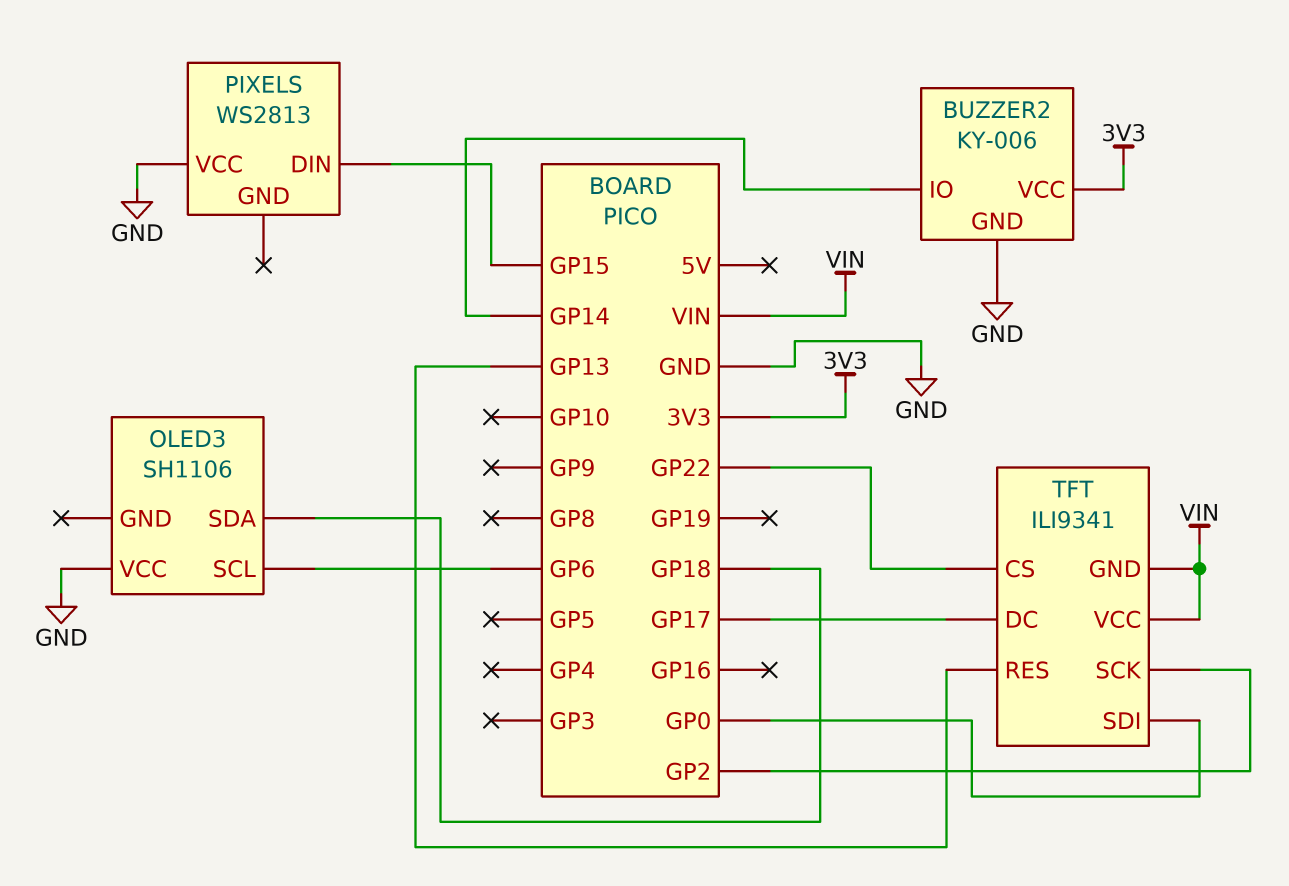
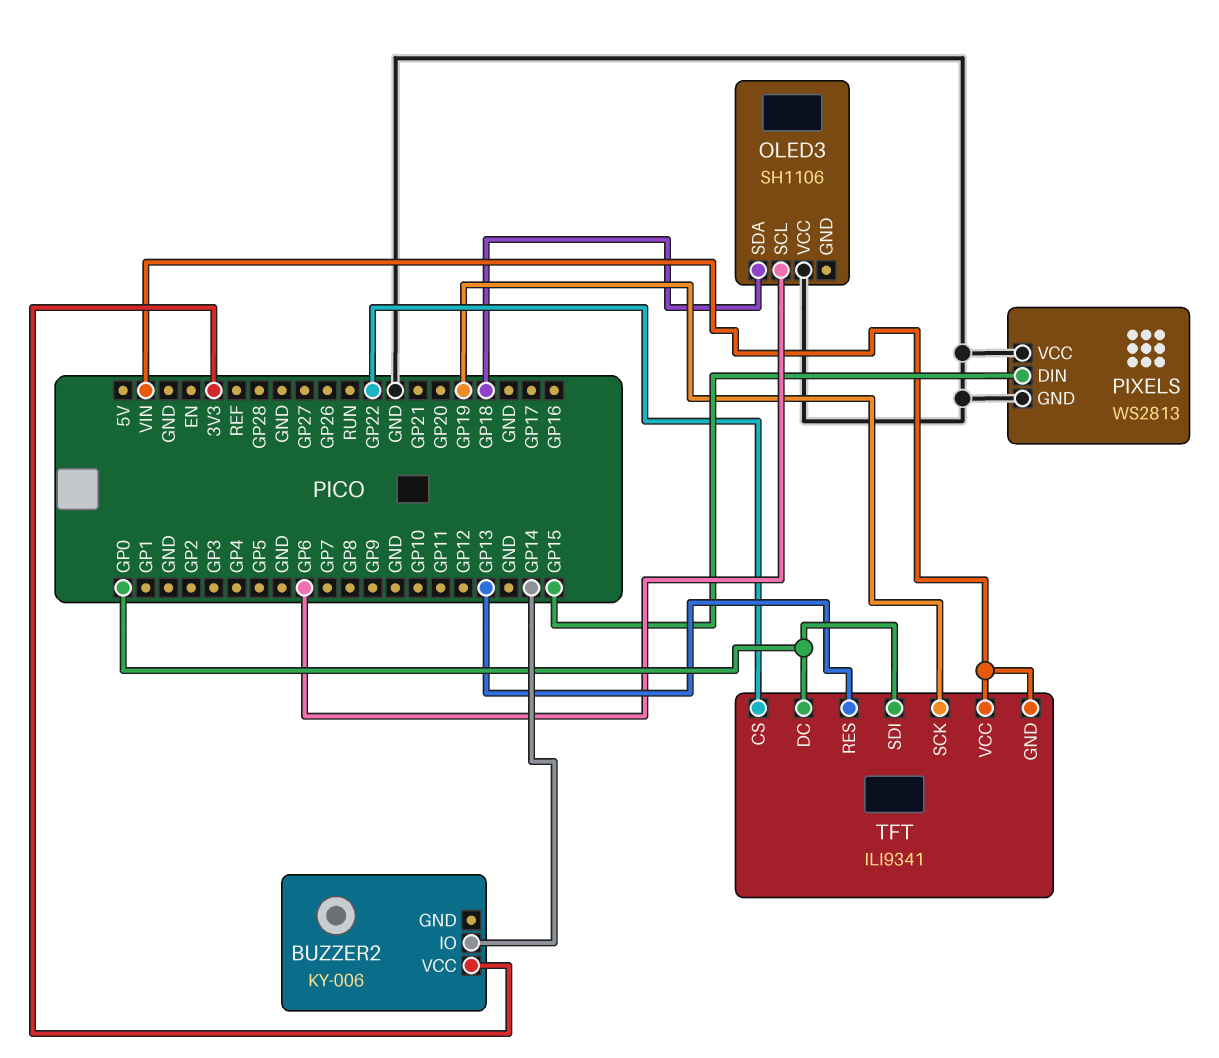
BUZZER2 pin GND: GND -> none
PIXELS pin GND: none -> GND
TFT pin DC: GP17 -> GP0
TFT pin SCK: GP2 -> GP19

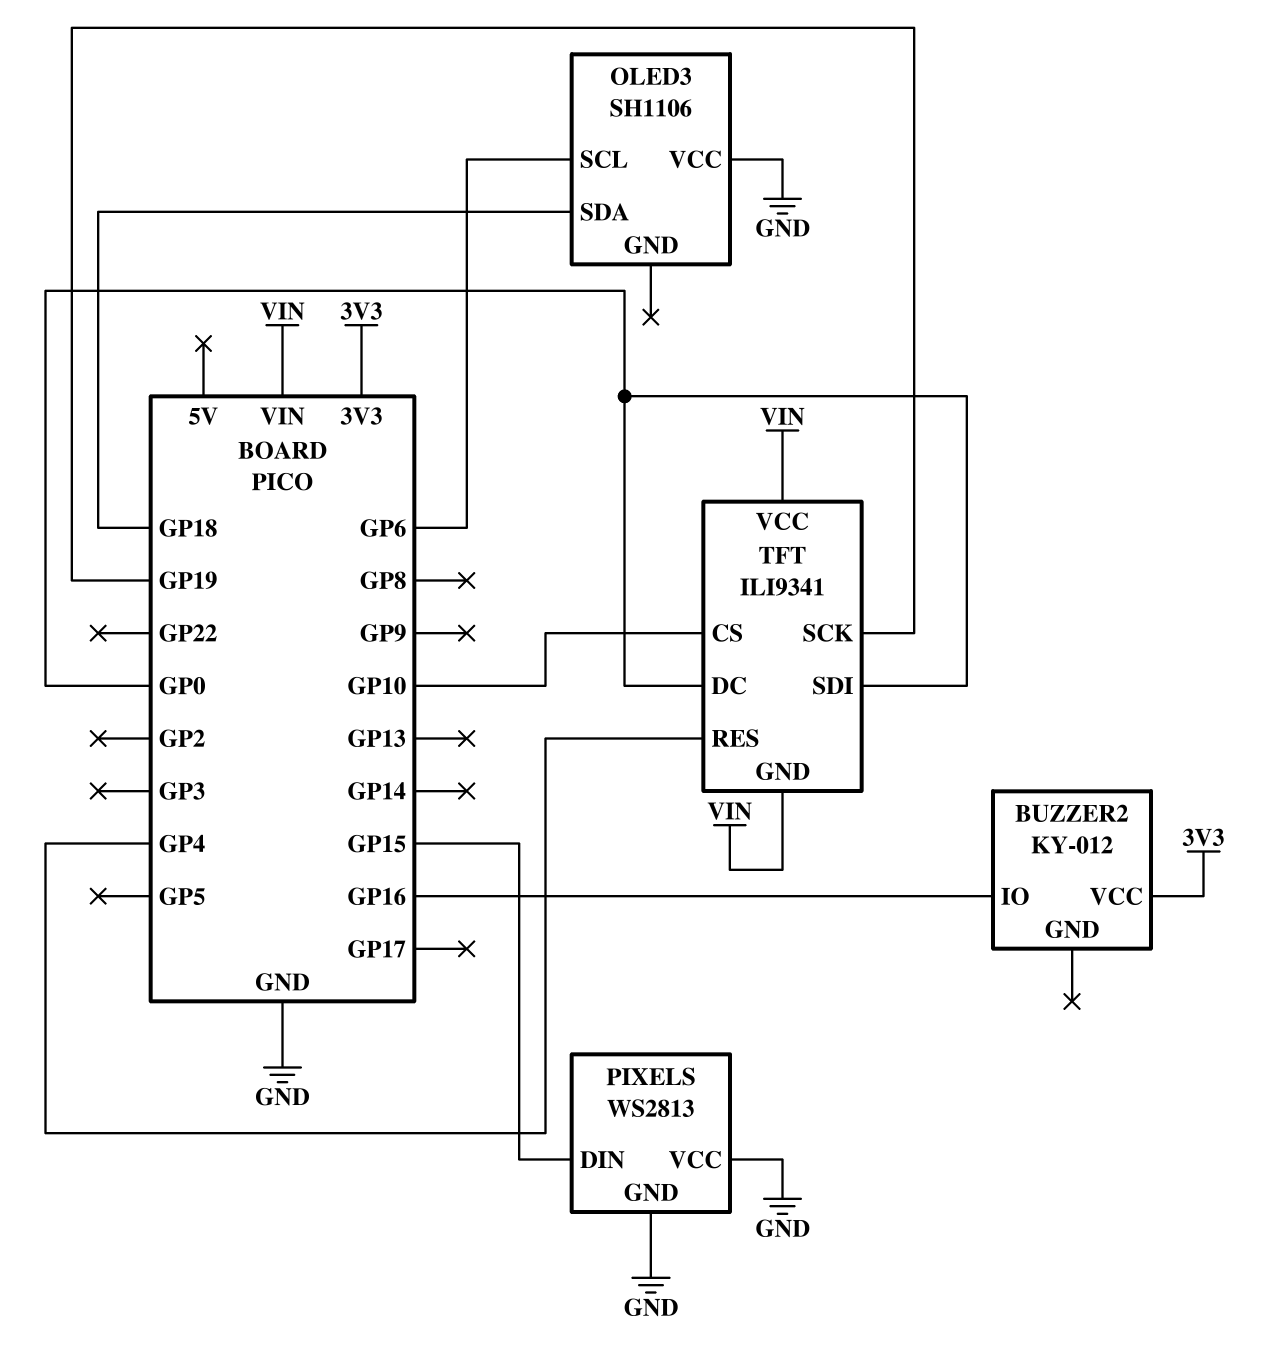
BUZZER2: KY-006 -> KY-012
BUZZER2 pin IO: GP14 -> GP16
TFT pin CS: GP22 -> GP10
TFT pin RES: GP13 -> GP4

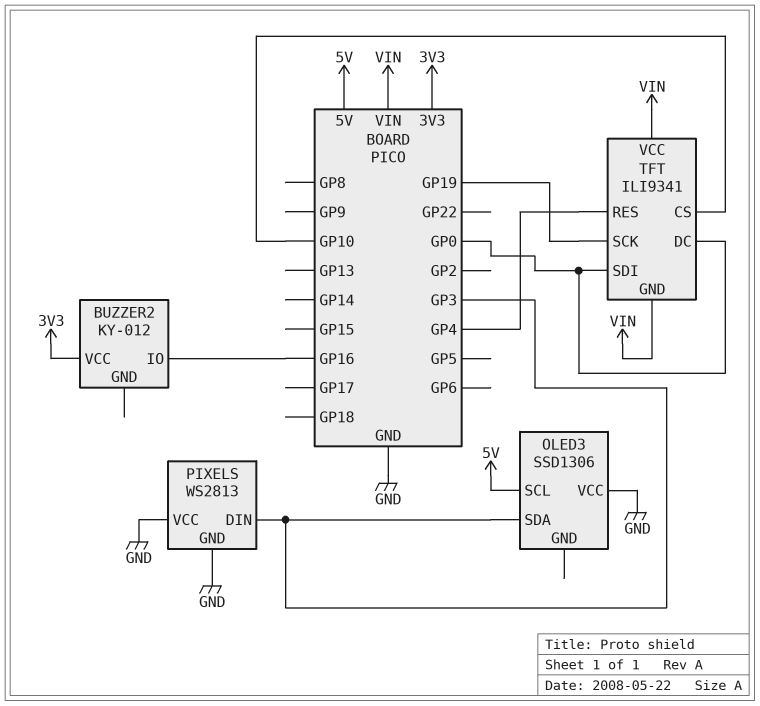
OLED3: SH1106 -> SSD1306
OLED3 pin SCL: GP6 -> 5V
OLED3 pin SDA: GP18 -> GP3
PIXELS pin DIN: GP15 -> GP3

